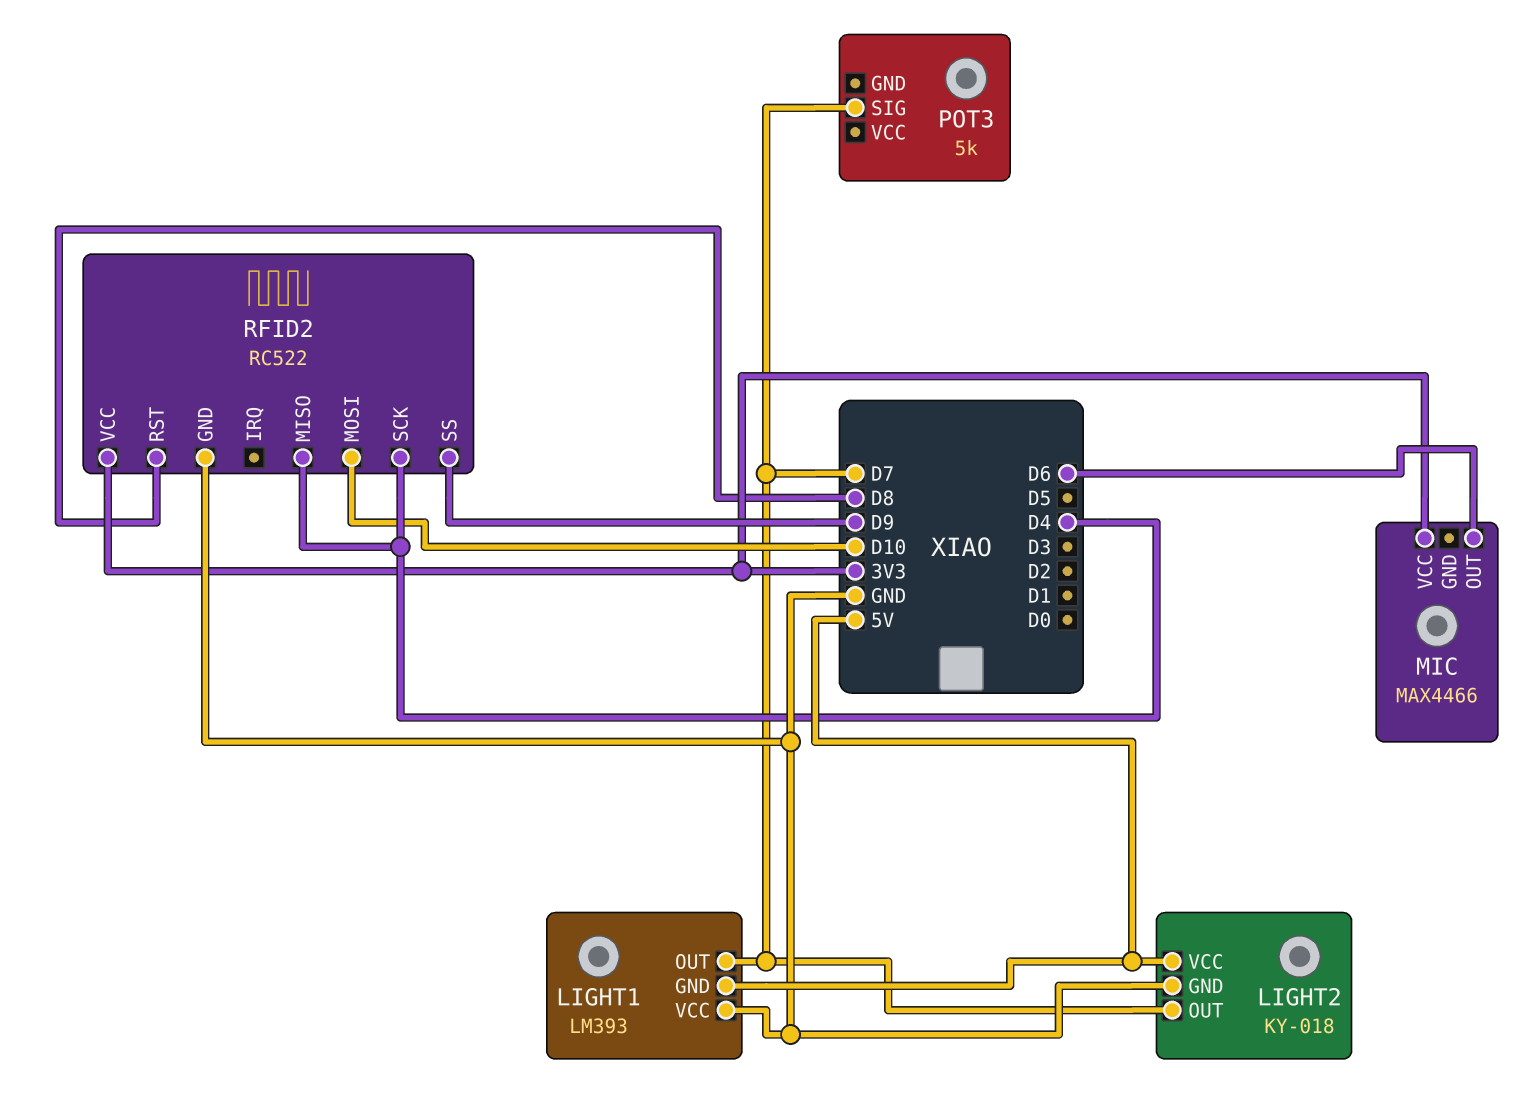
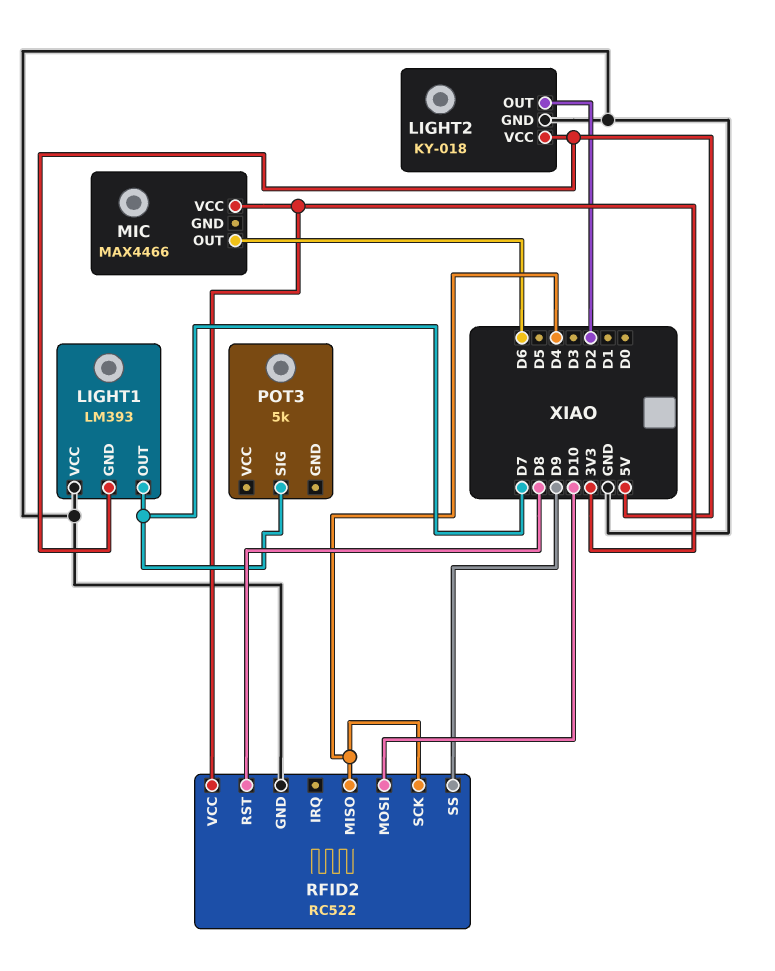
LIGHT2 pin OUT: D7 -> D2

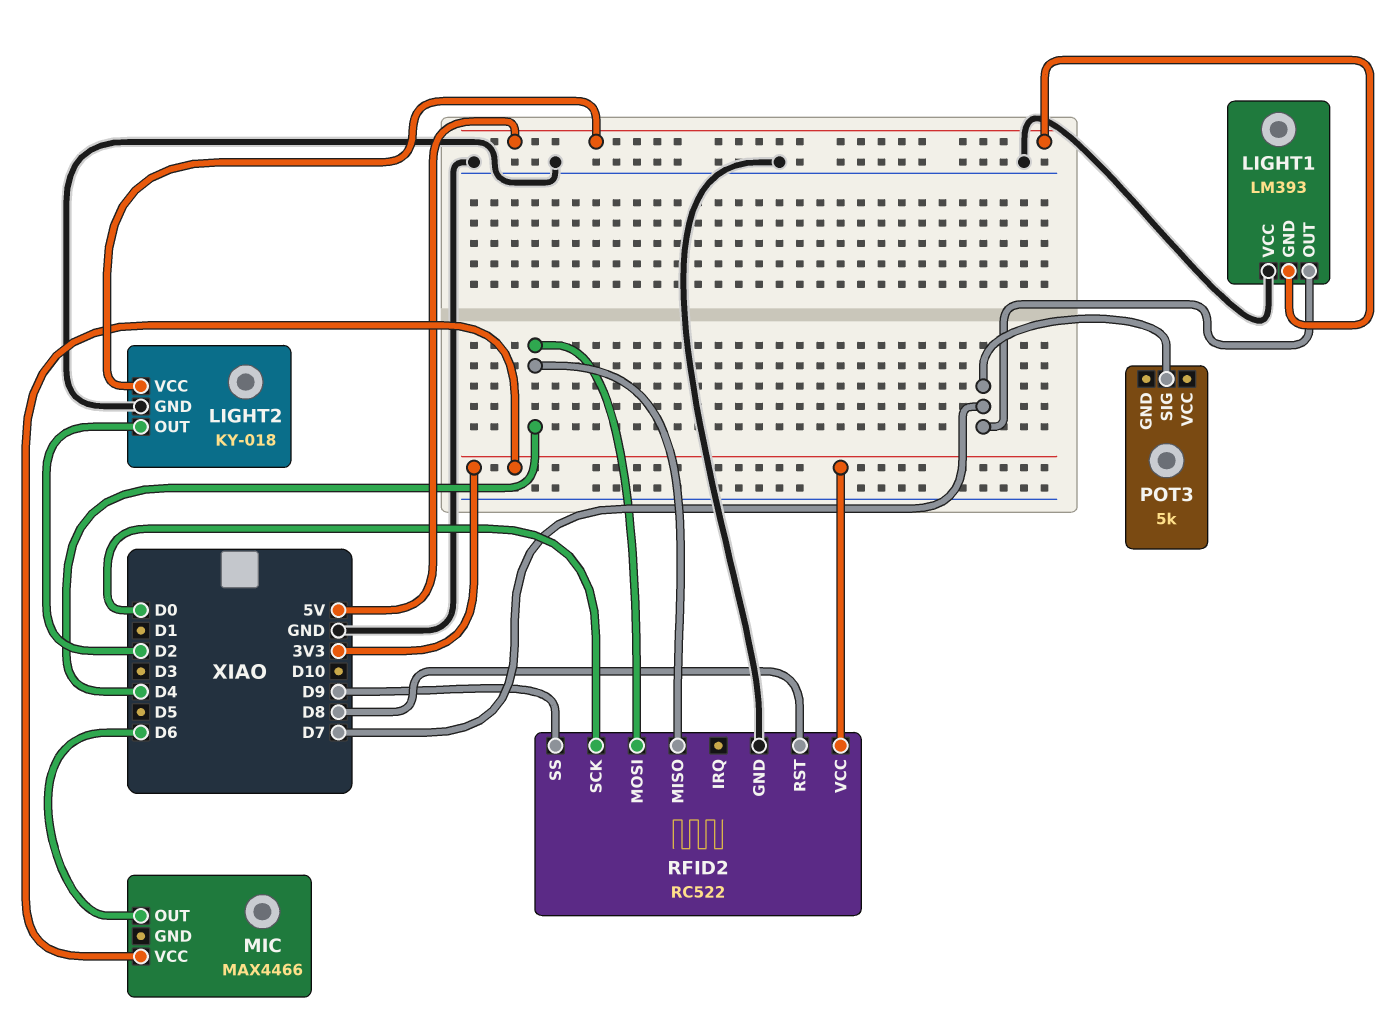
RFID2 pin MOSI: D10 -> D4
RFID2 pin SCK: D4 -> D0

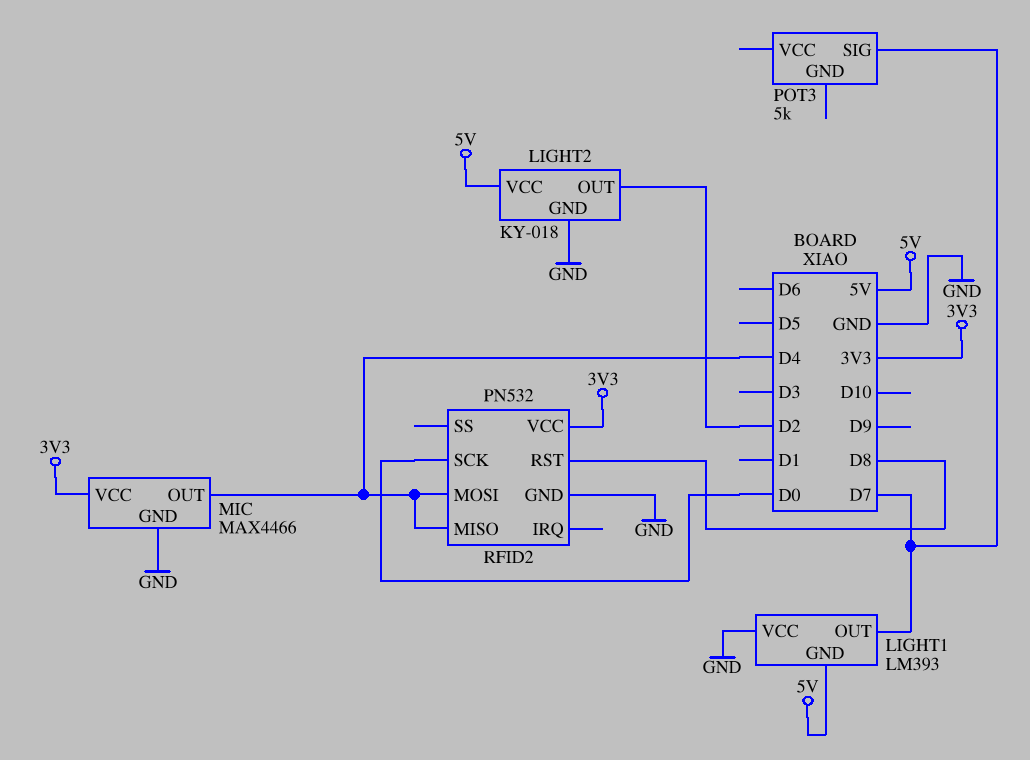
MIC pin GND: none -> GND
MIC pin OUT: D6 -> D4
RFID2: RC522 -> PN532
RFID2 pin SS: D9 -> none

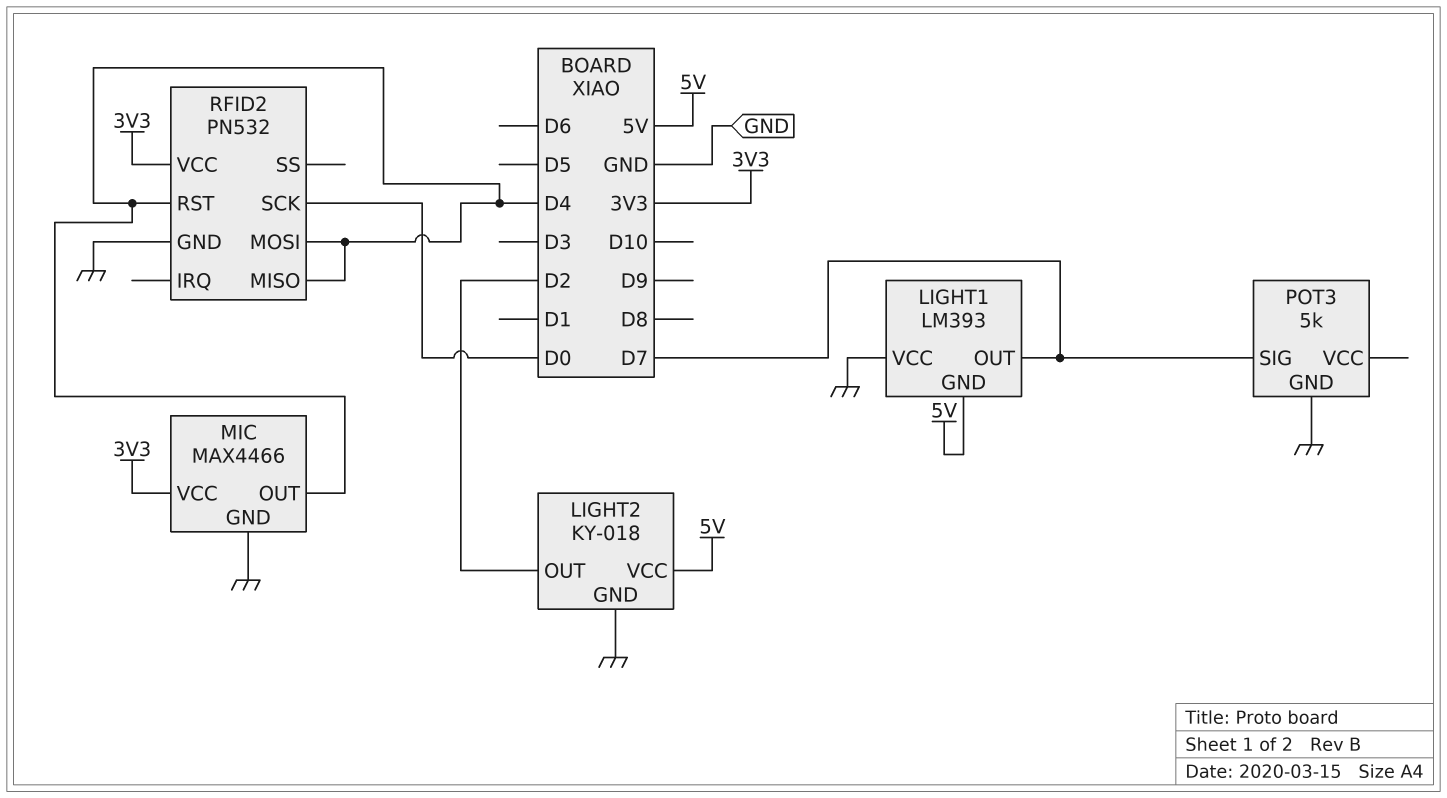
POT3 pin GND: none -> GND
RFID2 pin RST: D8 -> D4

